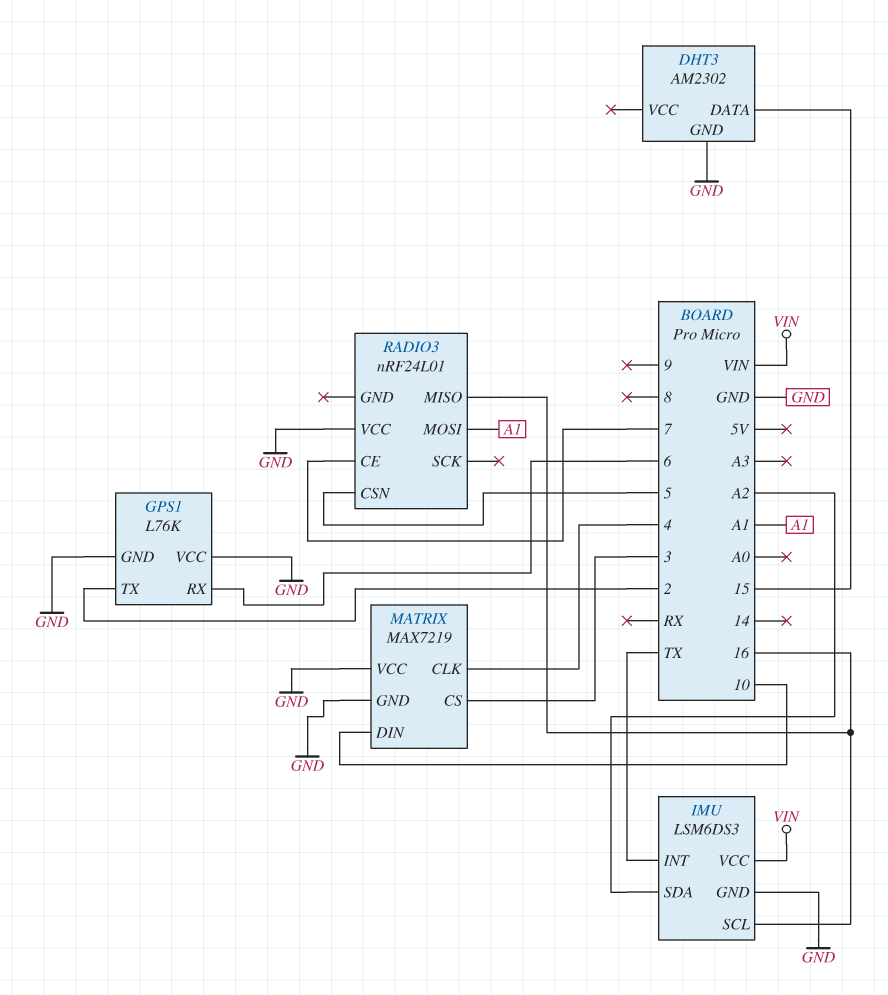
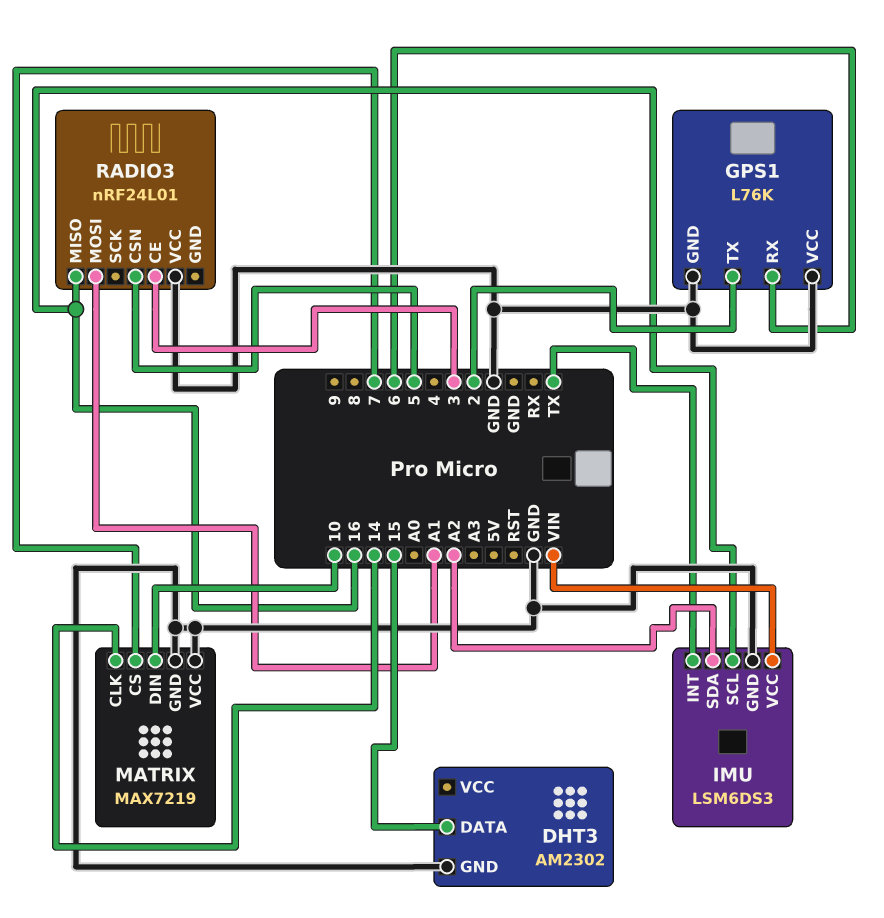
MATRIX pin CLK: 4 -> 14
MATRIX pin CS: 3 -> 7
RADIO3 pin CE: 7 -> 3

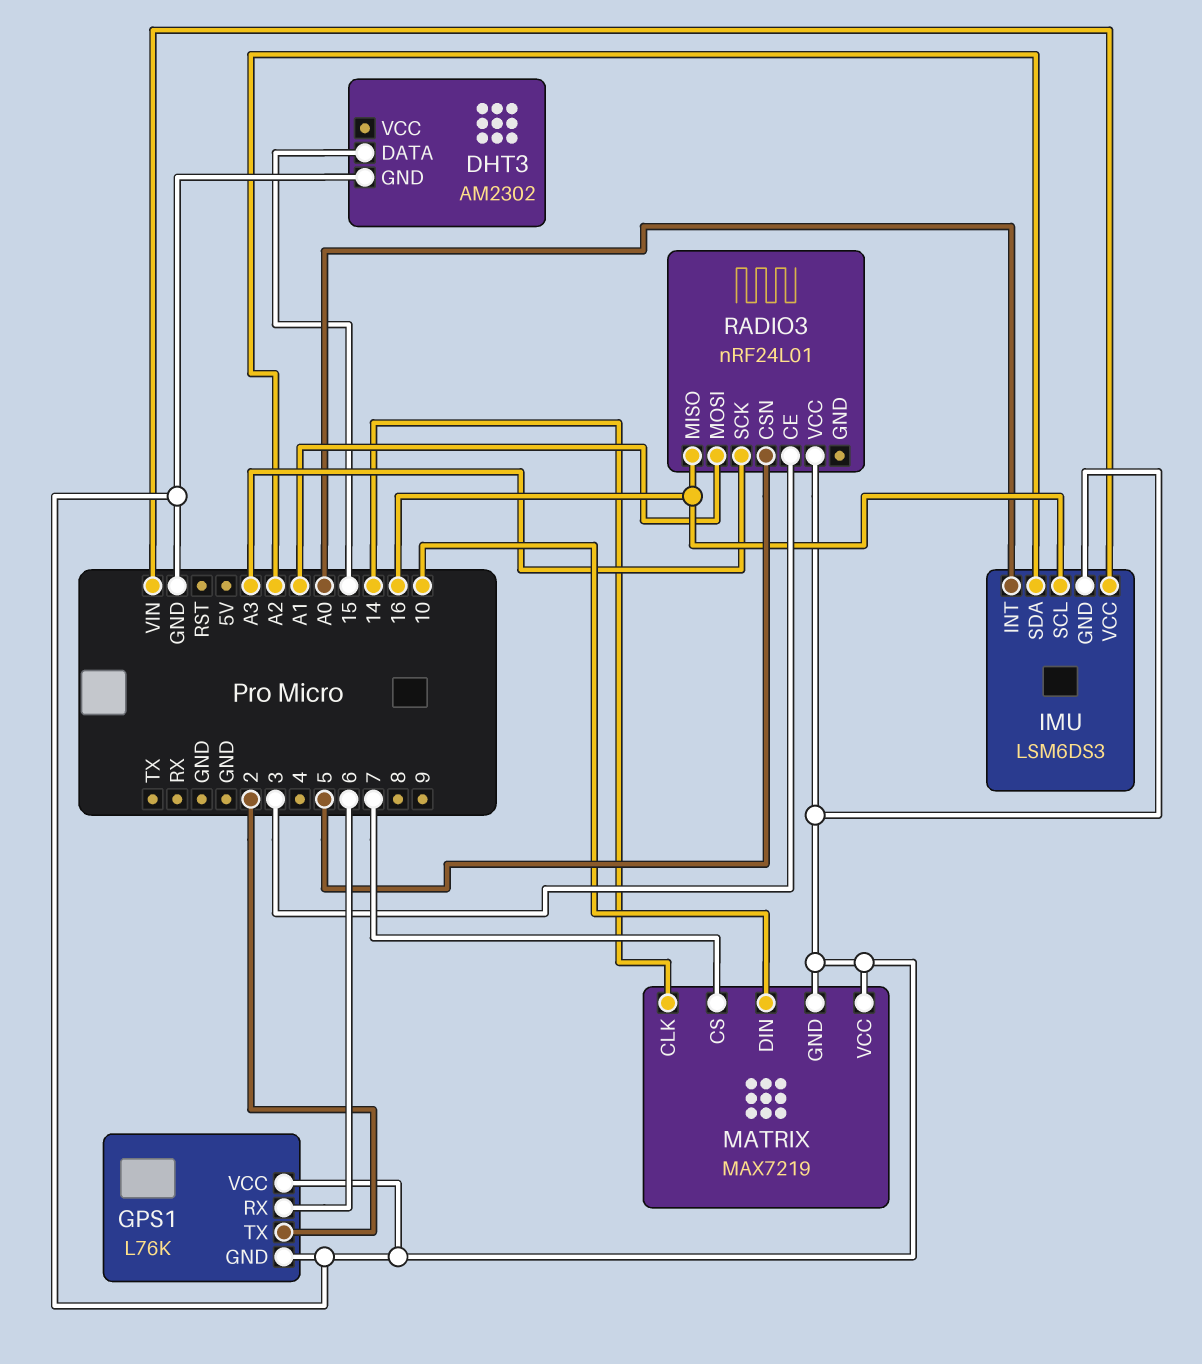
IMU pin INT: TX -> A0
RADIO3 pin SCK: none -> A3

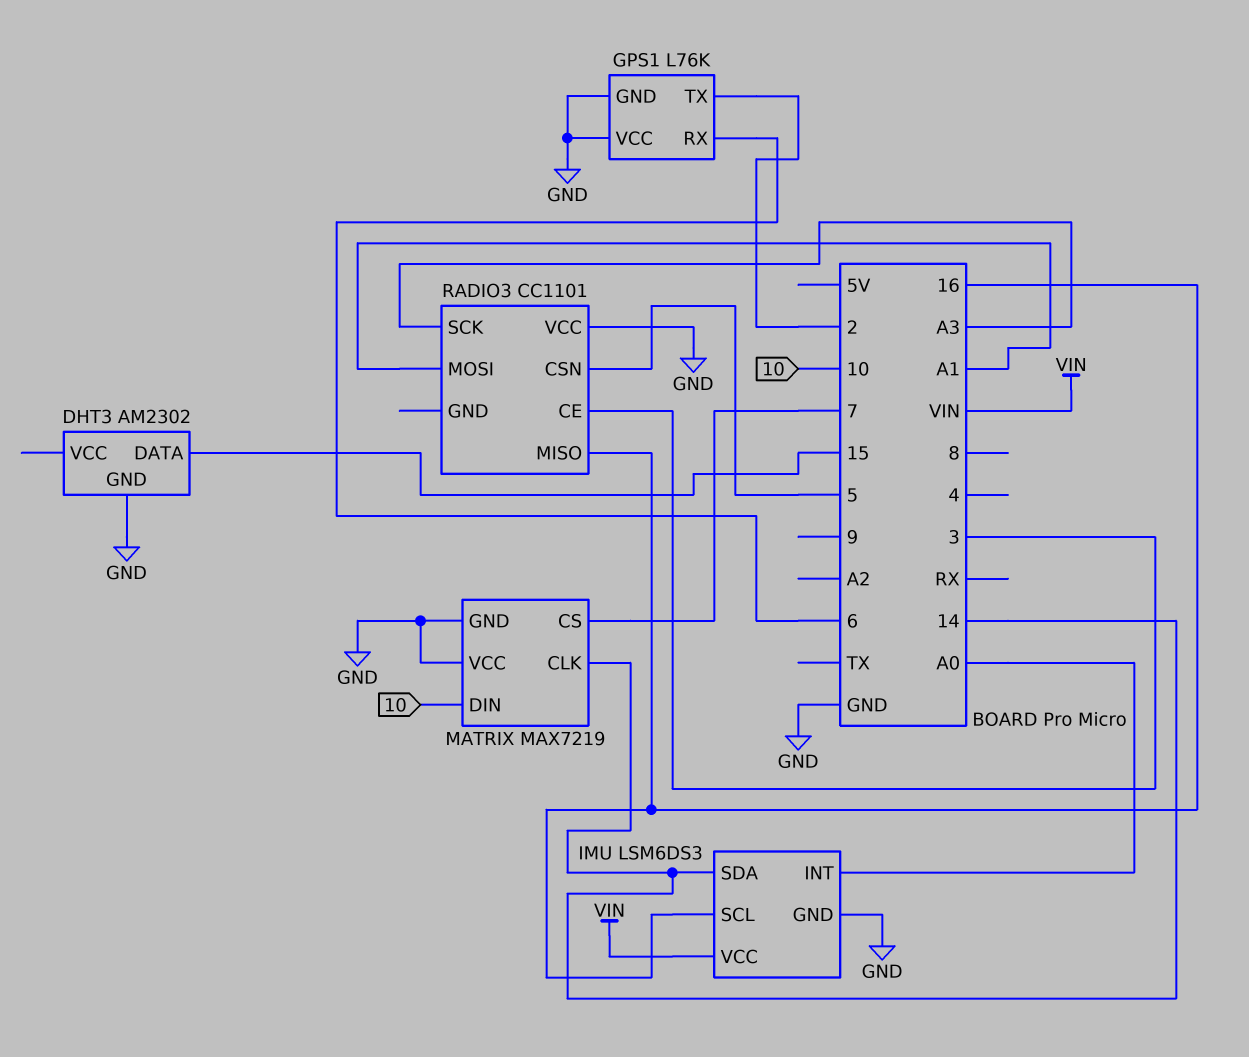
IMU pin SDA: A2 -> 14
RADIO3: nRF24L01 -> CC1101

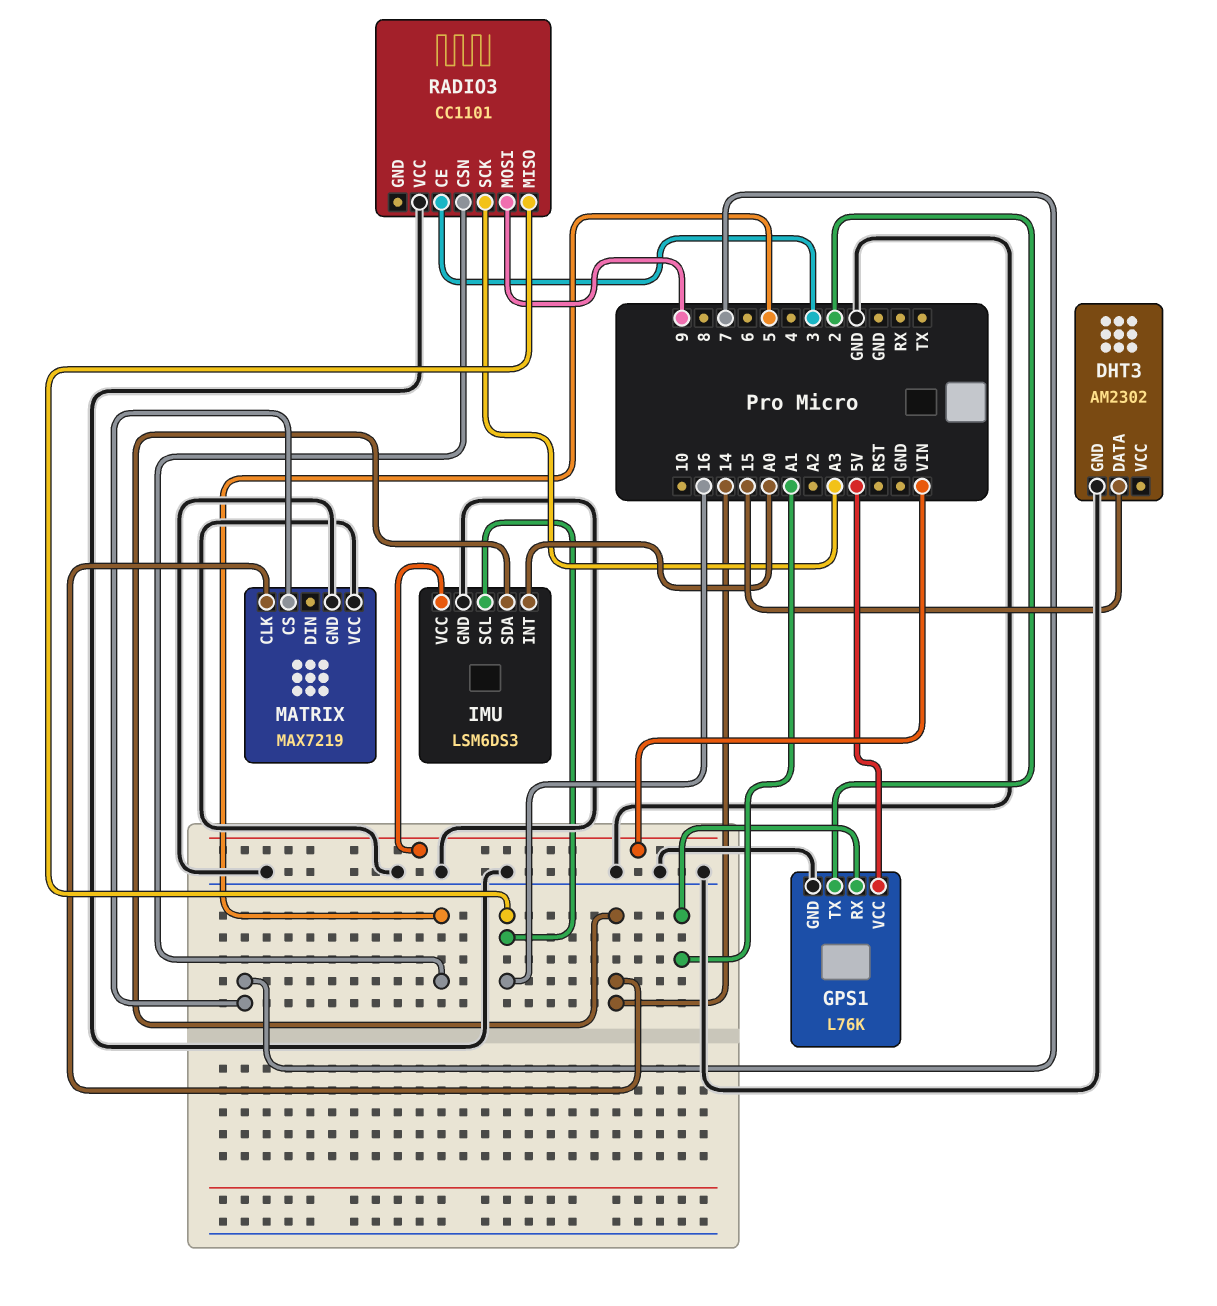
GPS1 pin RX: 6 -> A1
GPS1 pin VCC: GND -> 5V
MATRIX pin DIN: 10 -> none
RADIO3 pin MOSI: A1 -> 9

